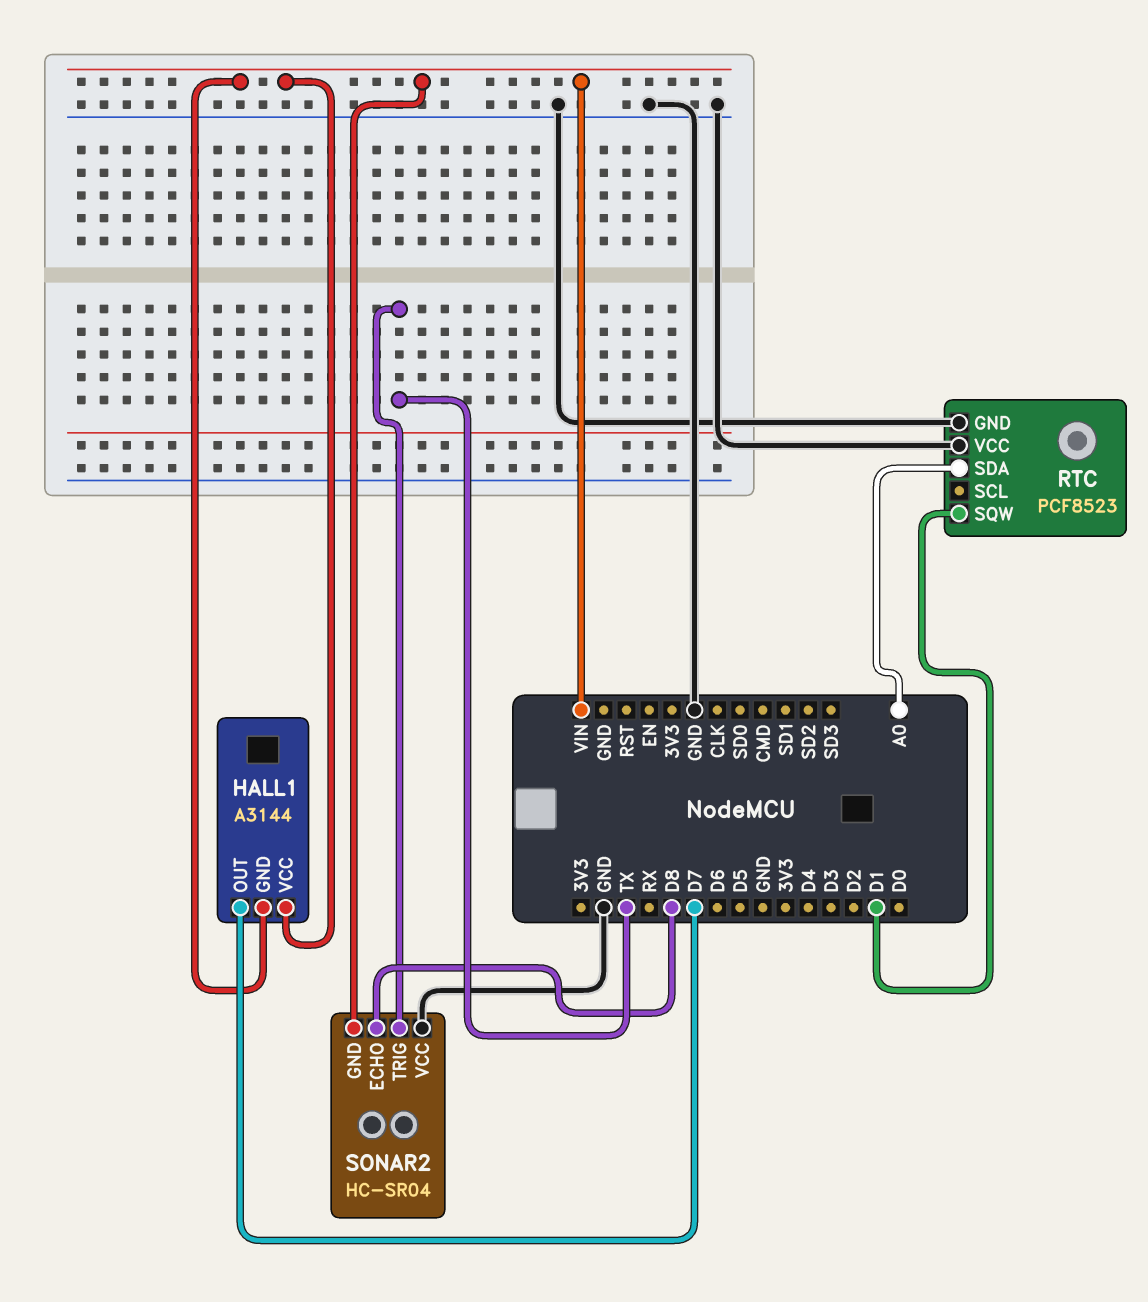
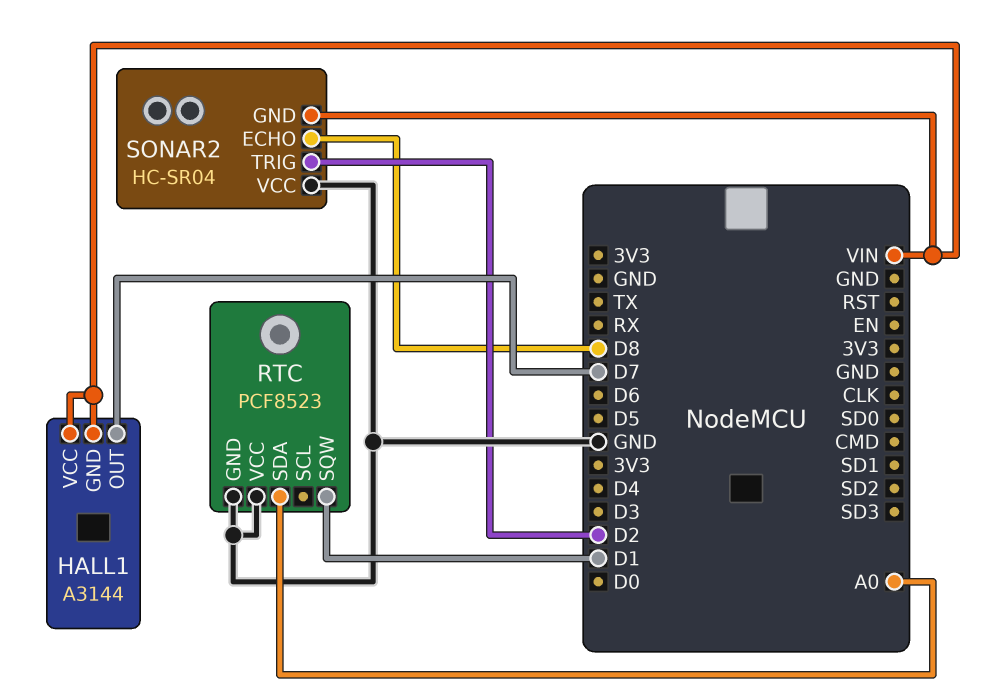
SONAR2 pin TRIG: TX -> D2

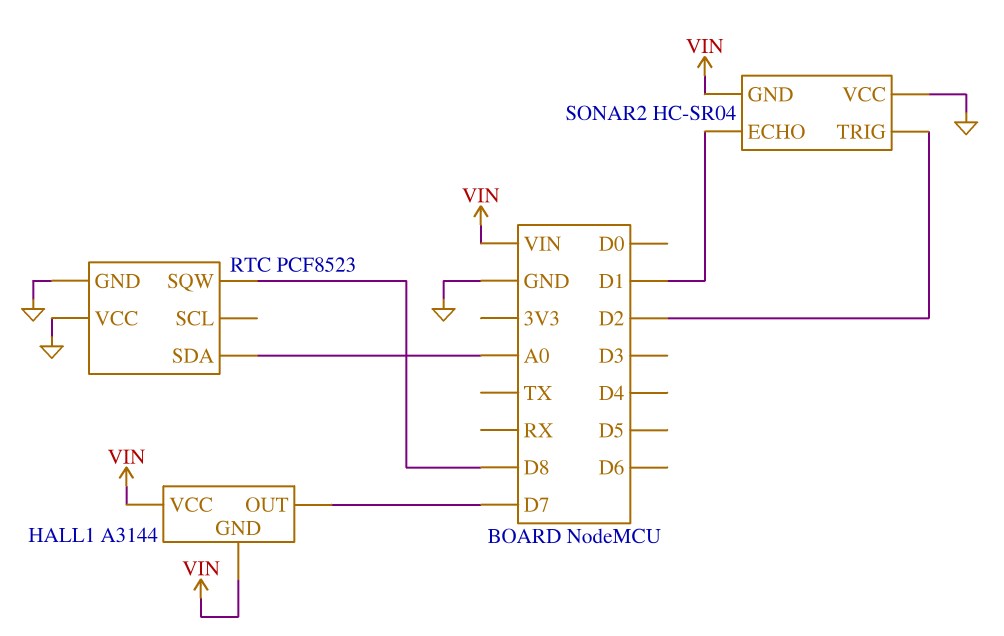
RTC pin SQW: D1 -> D8
SONAR2 pin ECHO: D8 -> D1

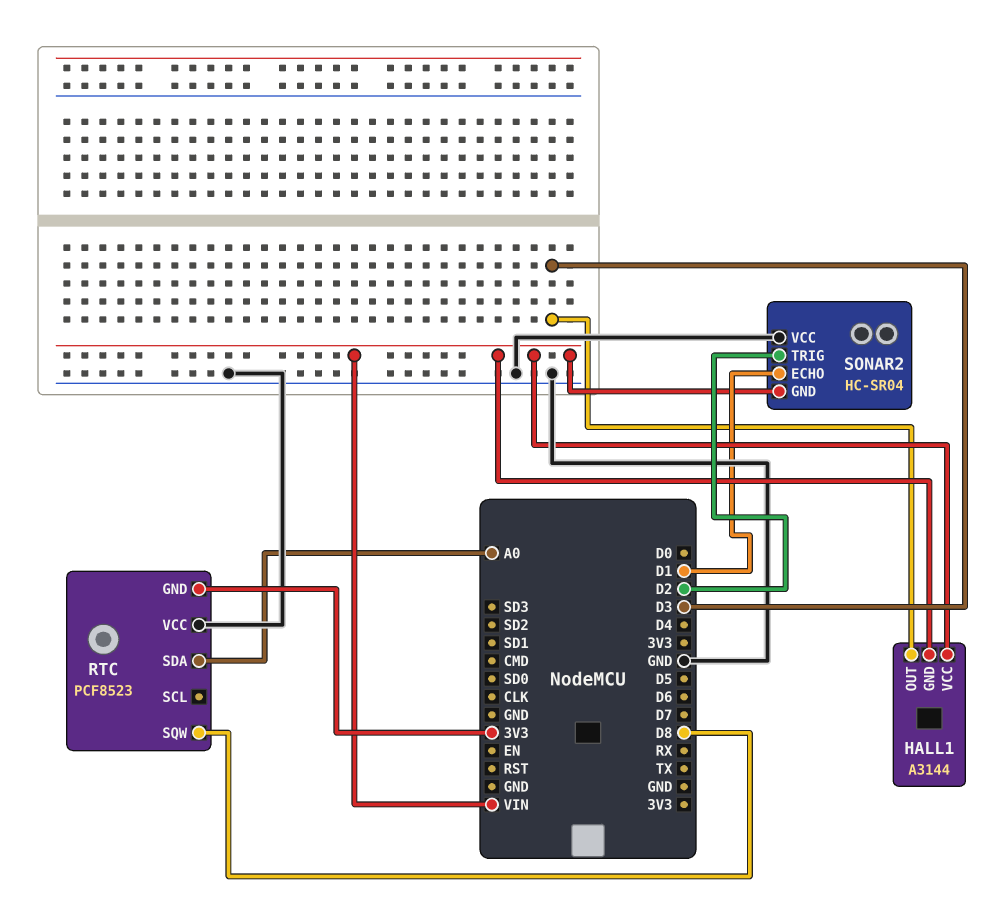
HALL1 pin OUT: D7 -> D3
RTC pin GND: GND -> 3V3

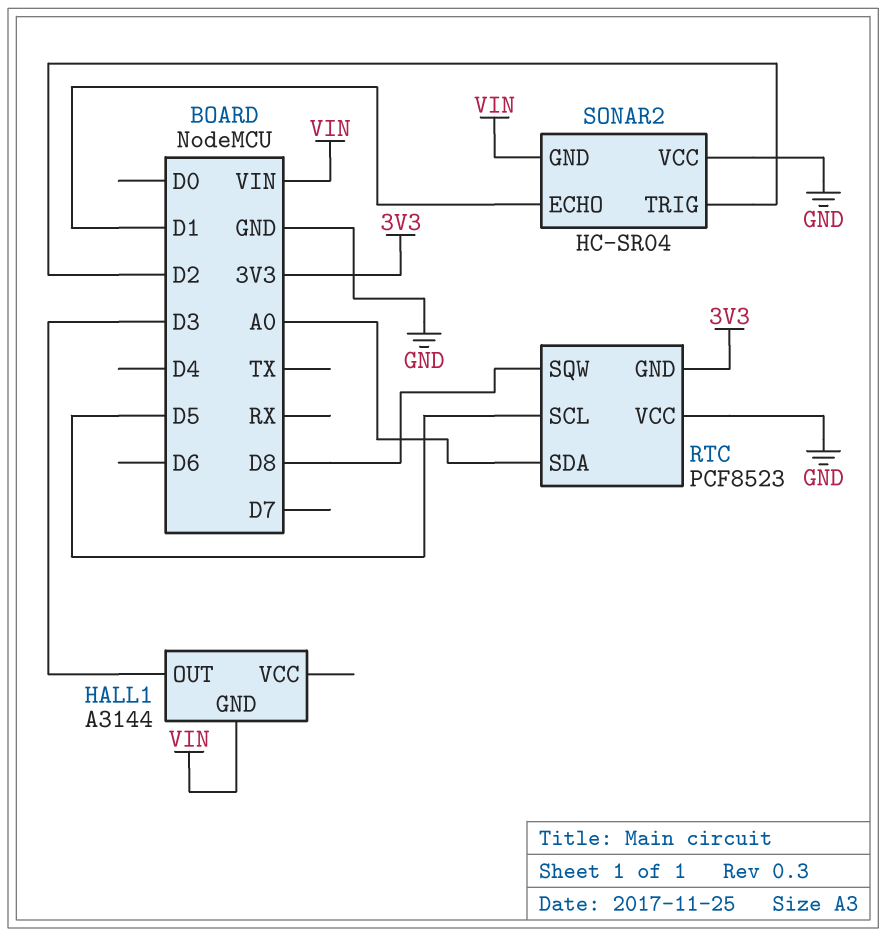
HALL1 pin VCC: VIN -> none
RTC pin SCL: none -> D5

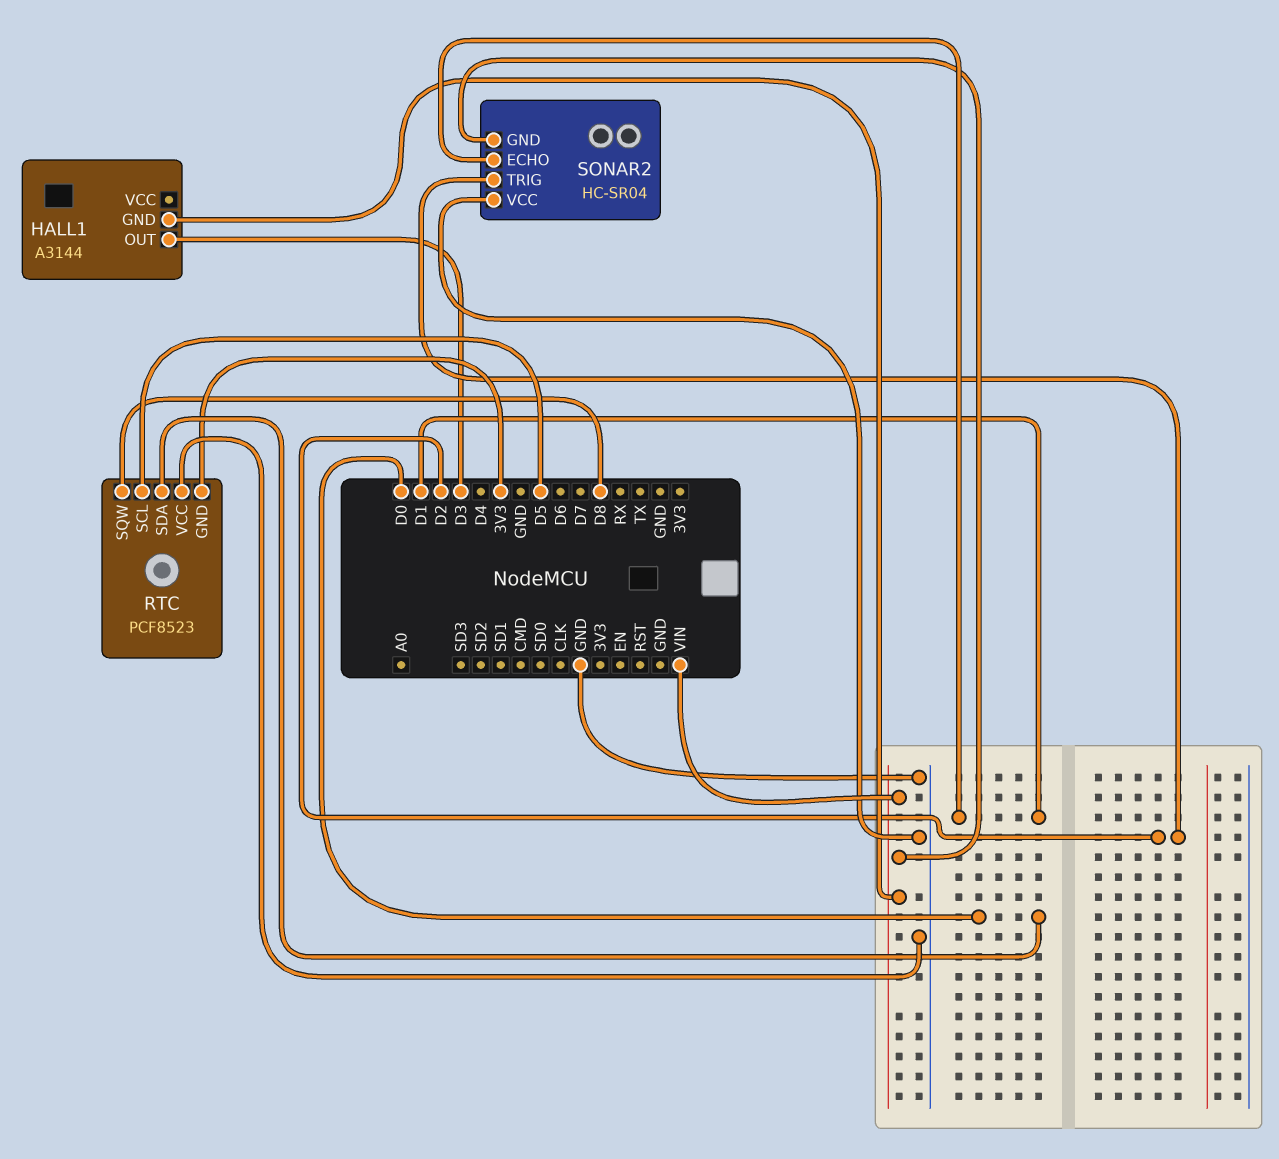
RTC pin SDA: A0 -> D0

